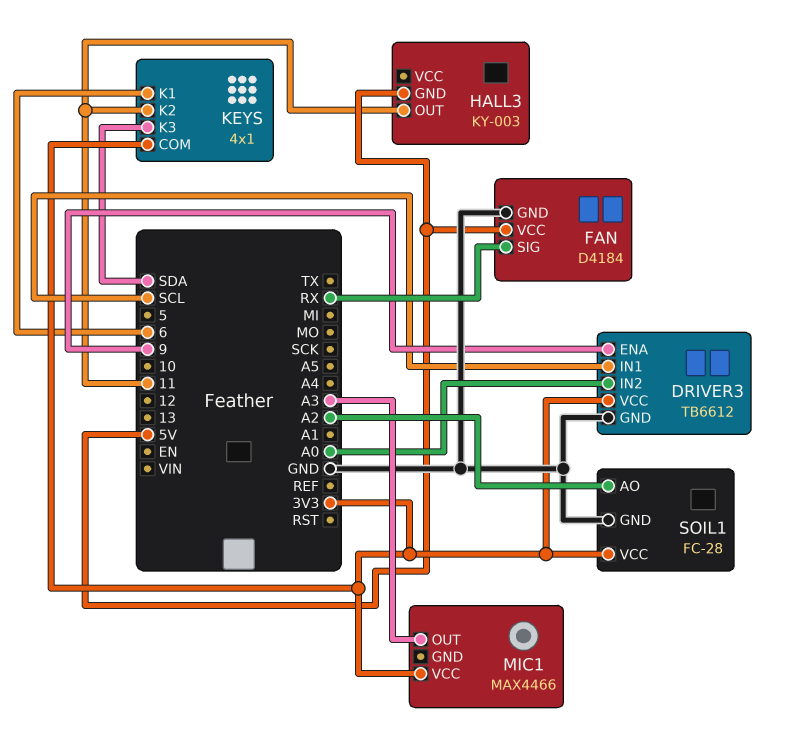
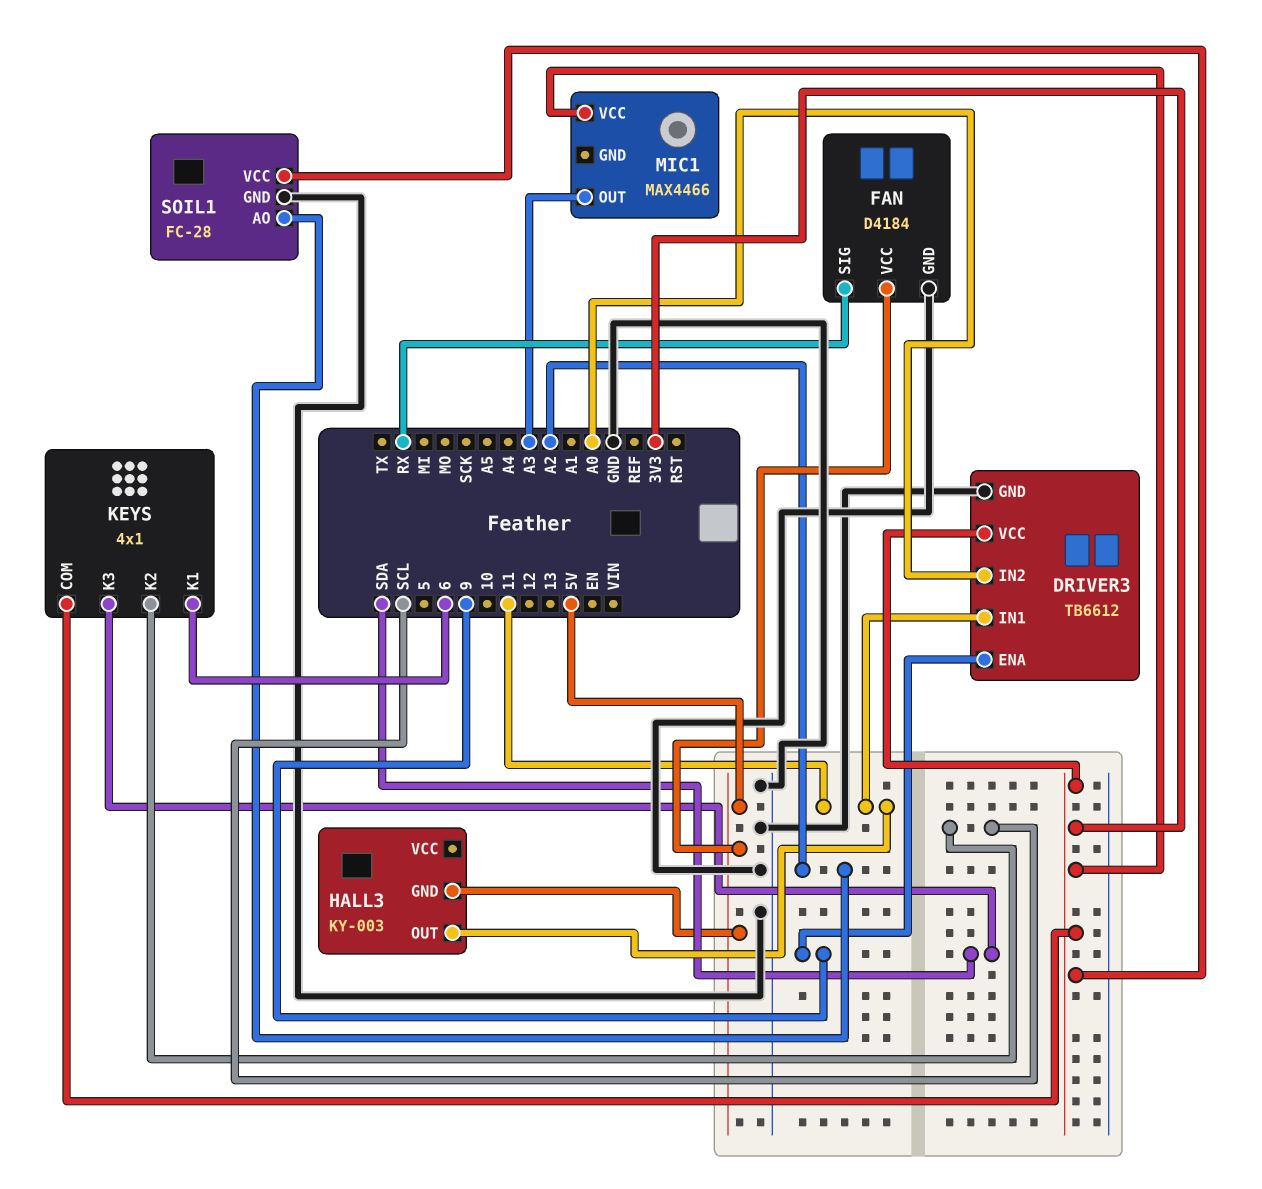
DRIVER3 pin IN1: SCL -> 11
KEYS pin K2: 11 -> SCL

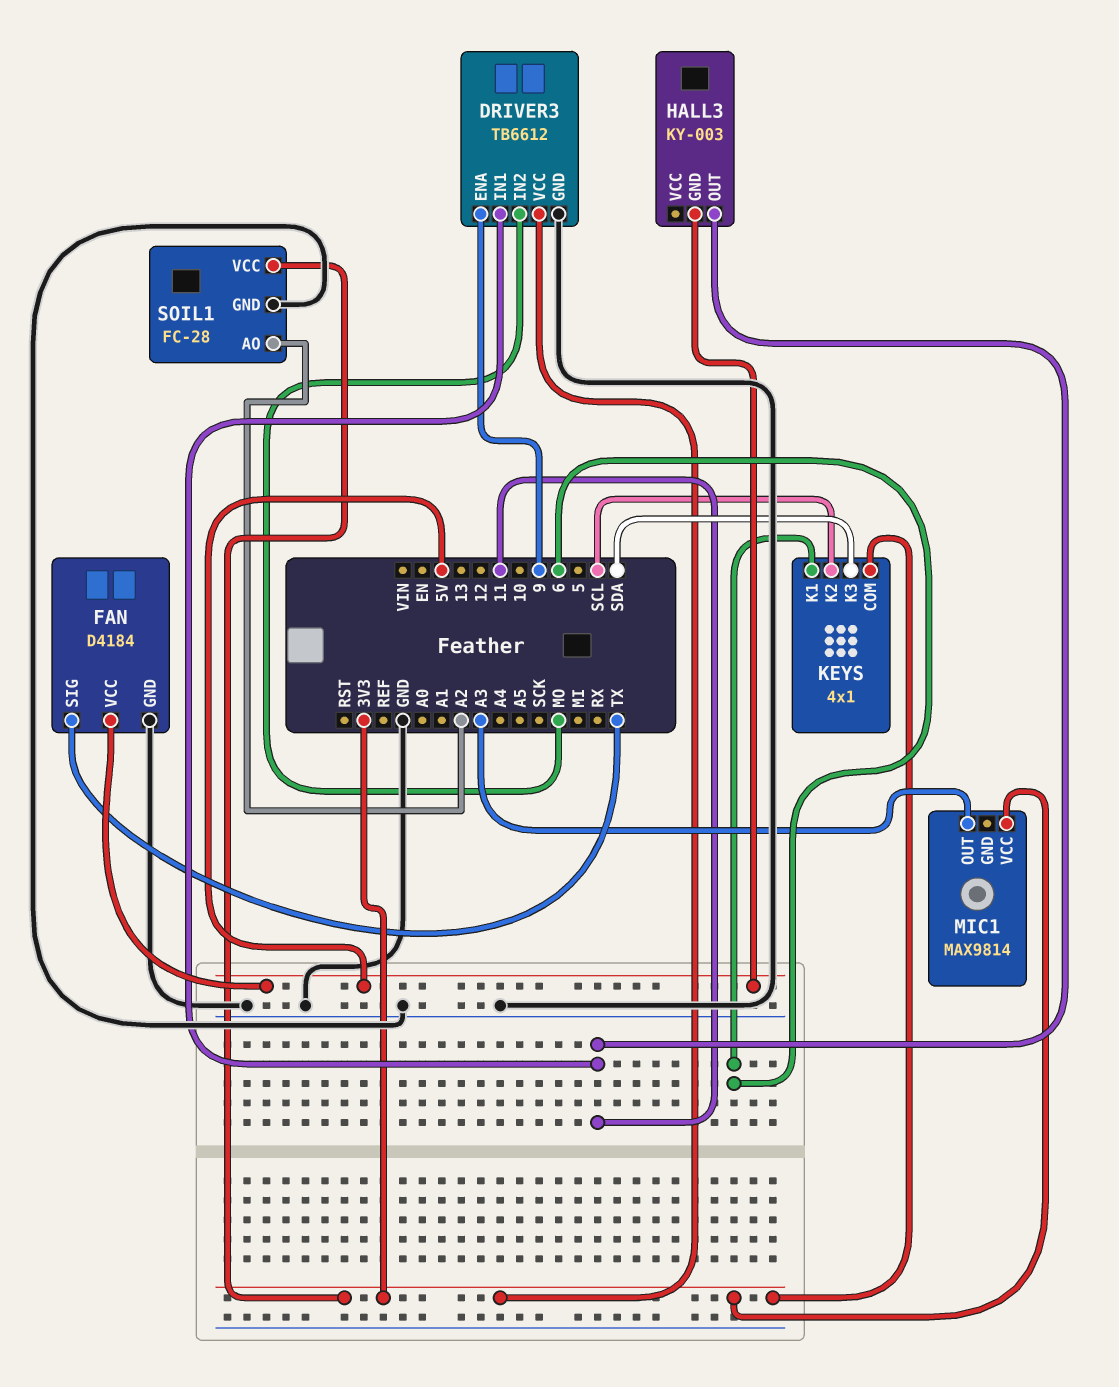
DRIVER3 pin IN2: A0 -> MO
FAN pin SIG: RX -> TX
MIC1: MAX4466 -> MAX9814

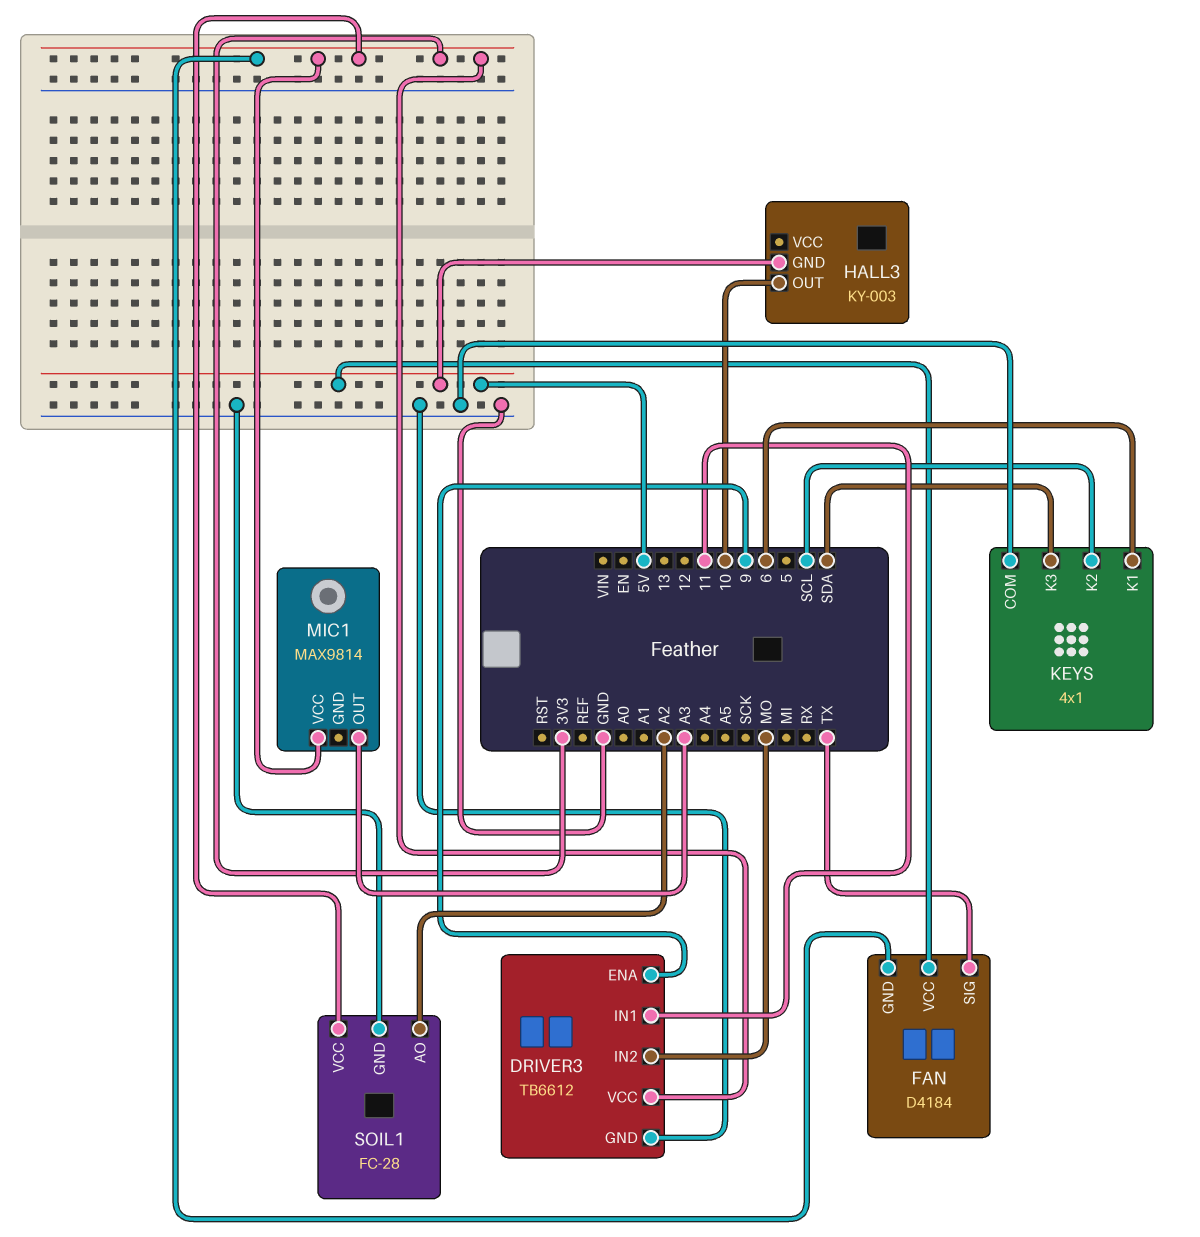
FAN pin GND: GND -> 3V3
HALL3 pin OUT: 11 -> 10
KEYS pin COM: 3V3 -> GND

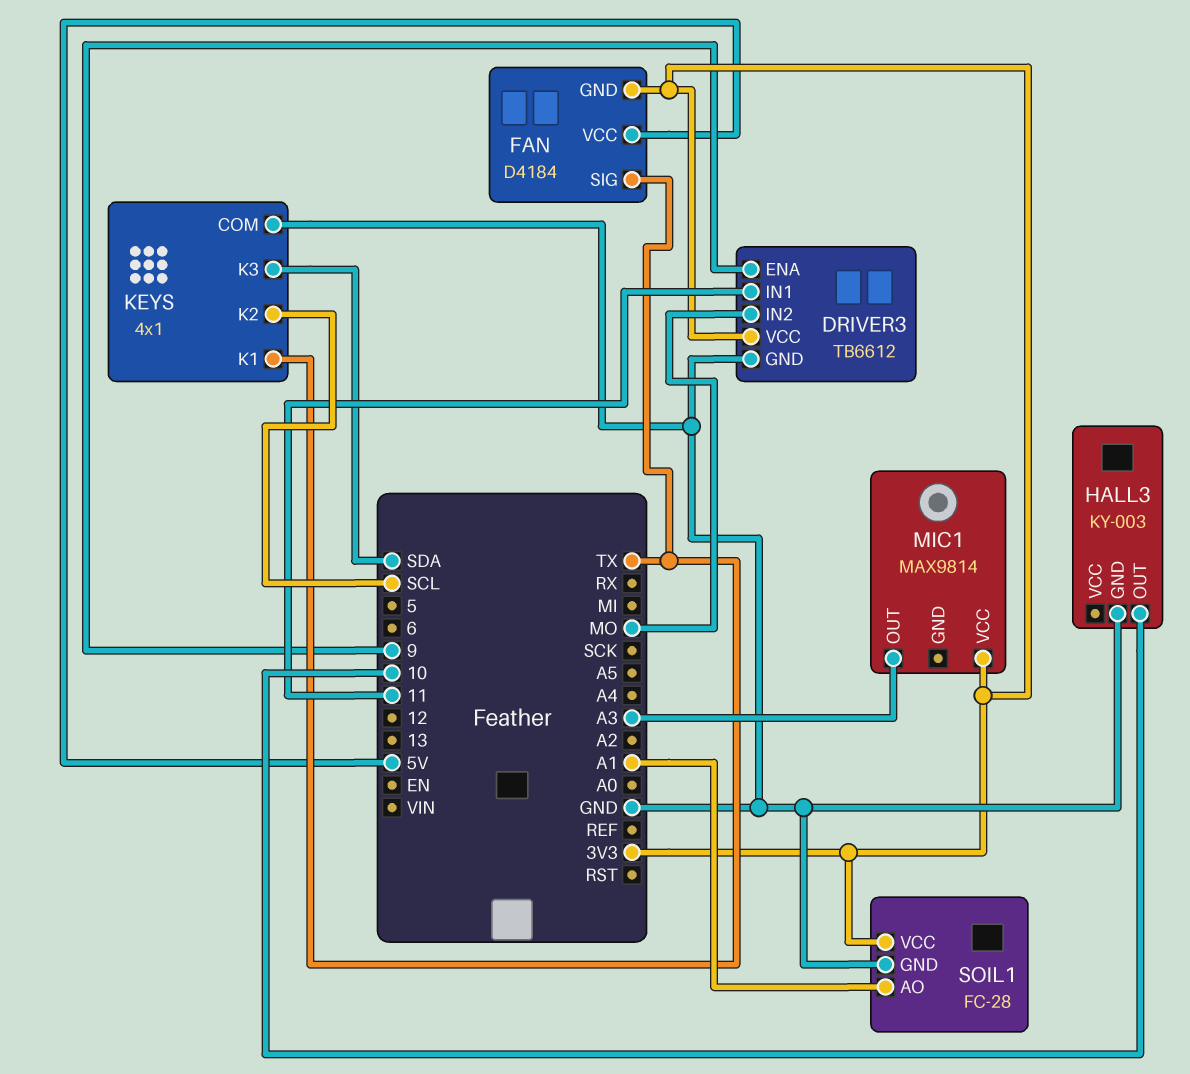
HALL3 pin GND: 5V -> GND
KEYS pin K1: 6 -> TX
SOIL1 pin AO: A2 -> A1

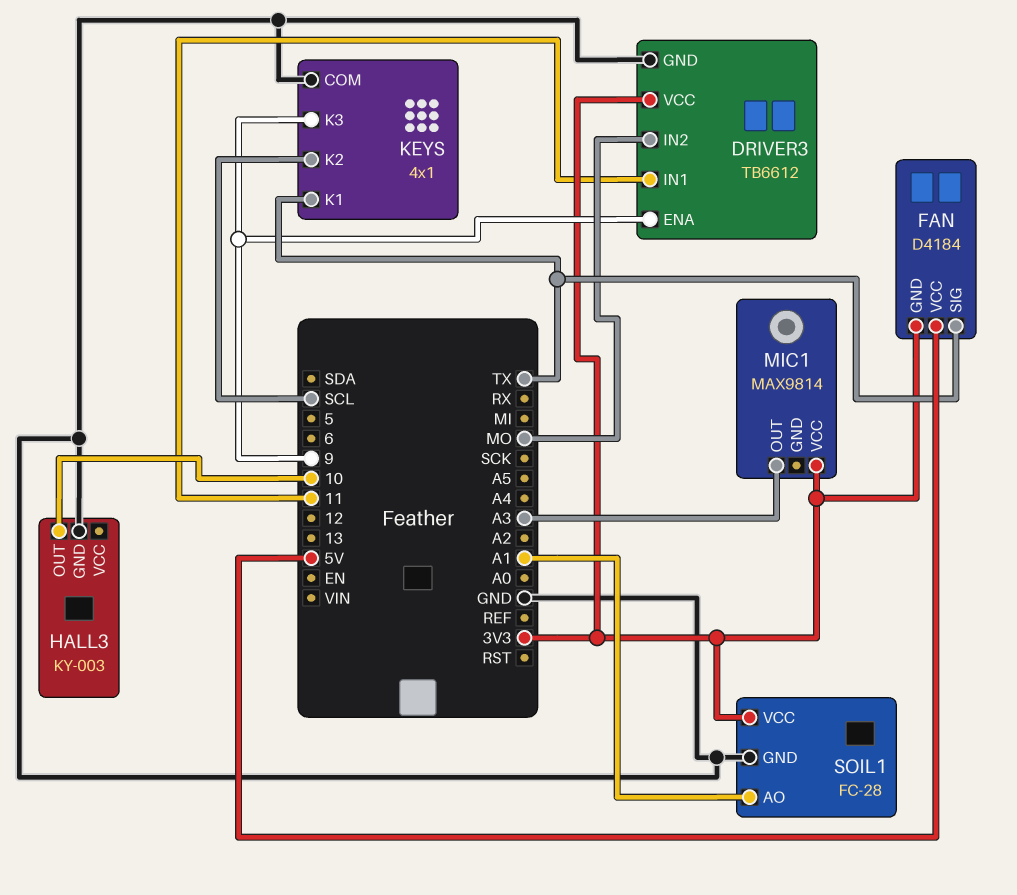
KEYS pin K3: SDA -> 9

